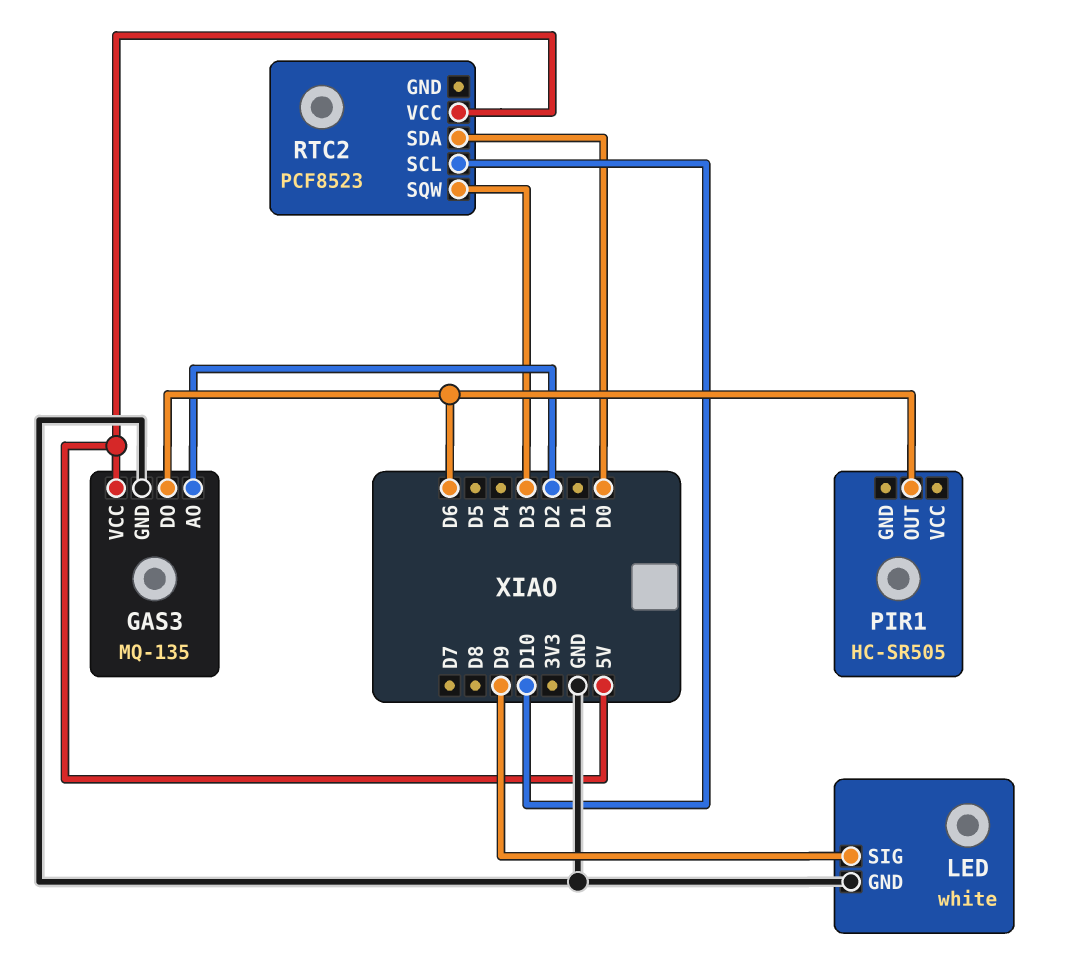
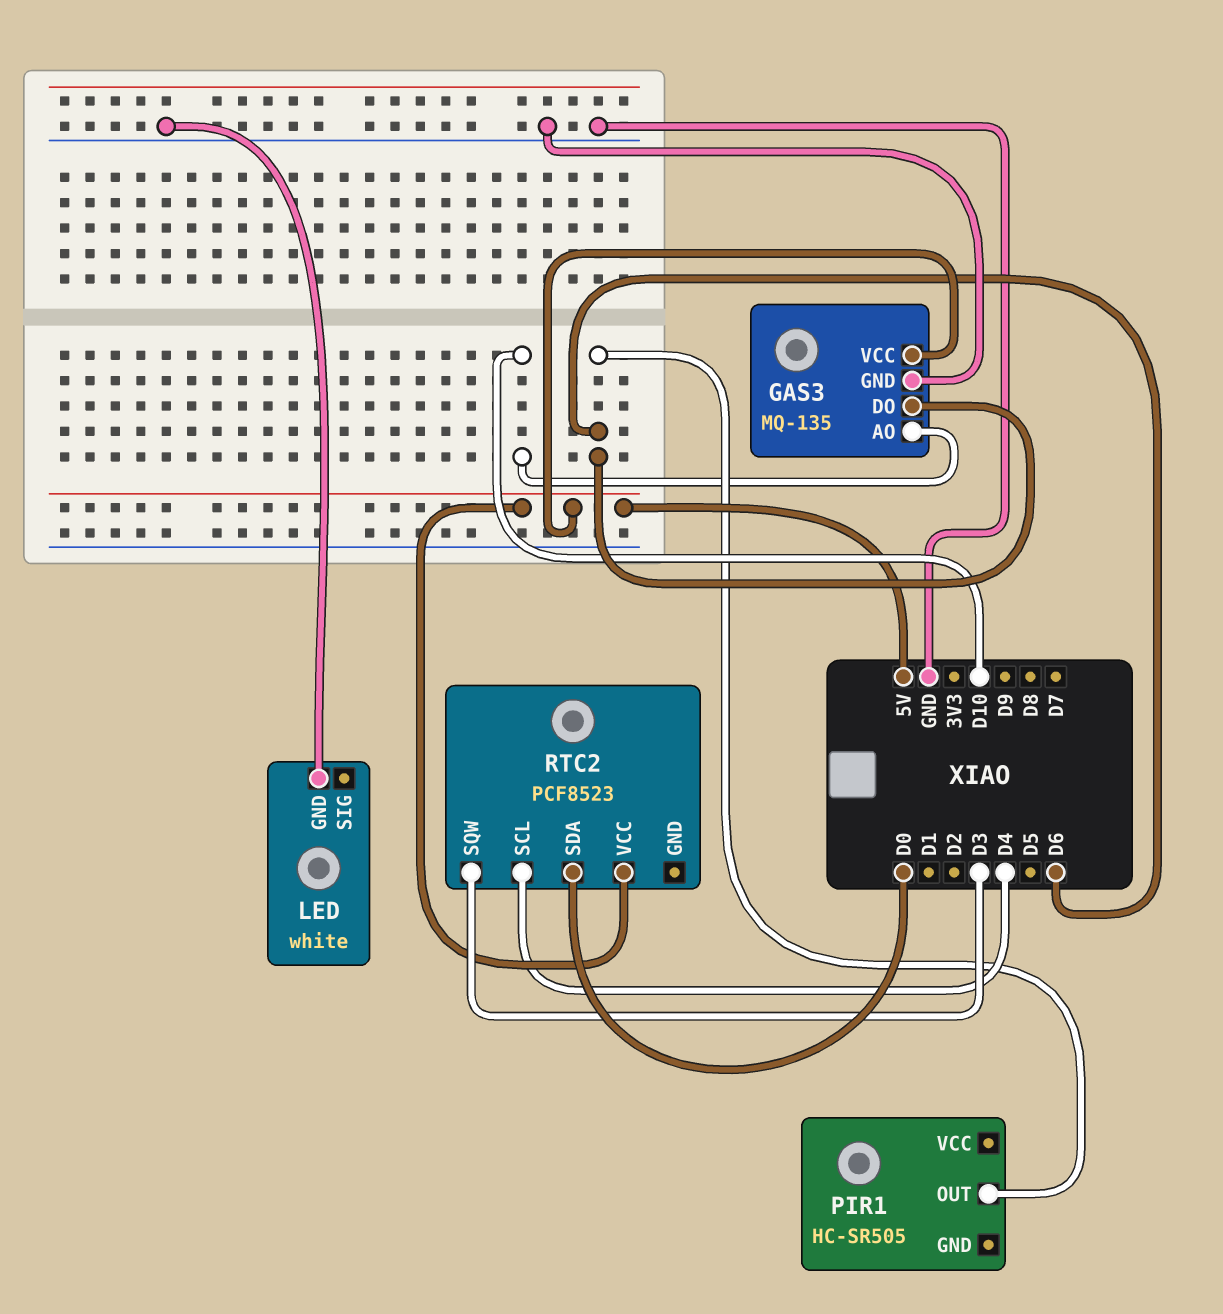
GAS3 pin AO: D2 -> D10
LED pin SIG: D9 -> none
RTC2 pin SCL: D10 -> D4

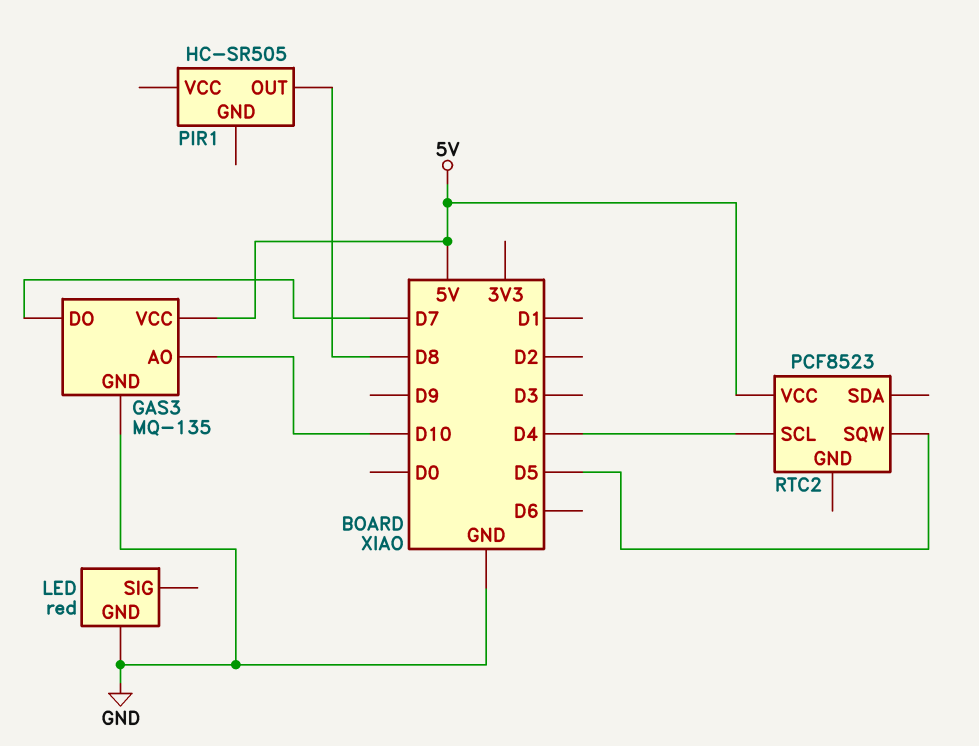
GAS3 pin DO: D6 -> D7
LED: white -> red
PIR1 pin OUT: D6 -> D8
RTC2 pin SDA: D0 -> none
RTC2 pin SQW: D3 -> D5

